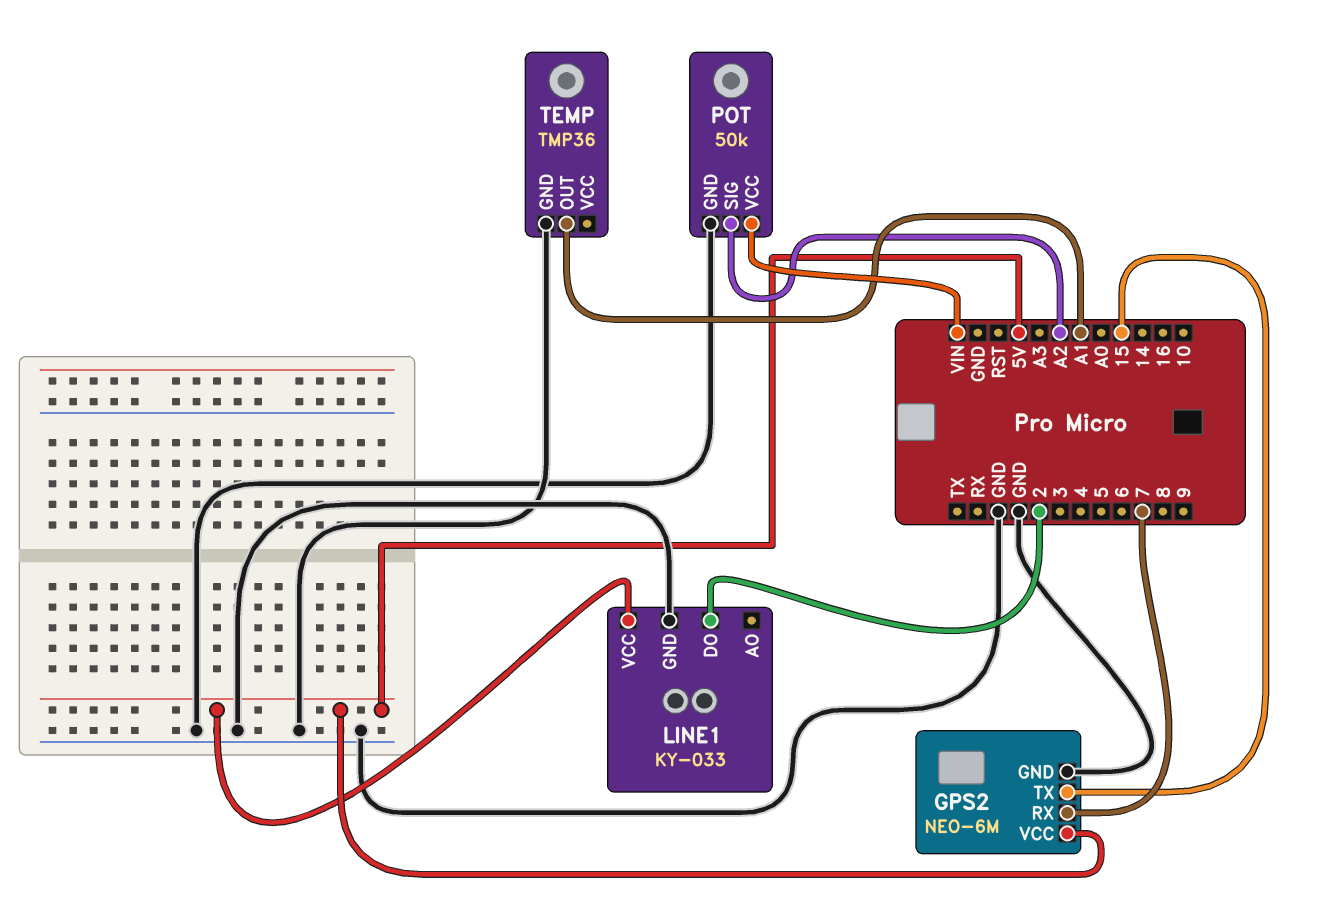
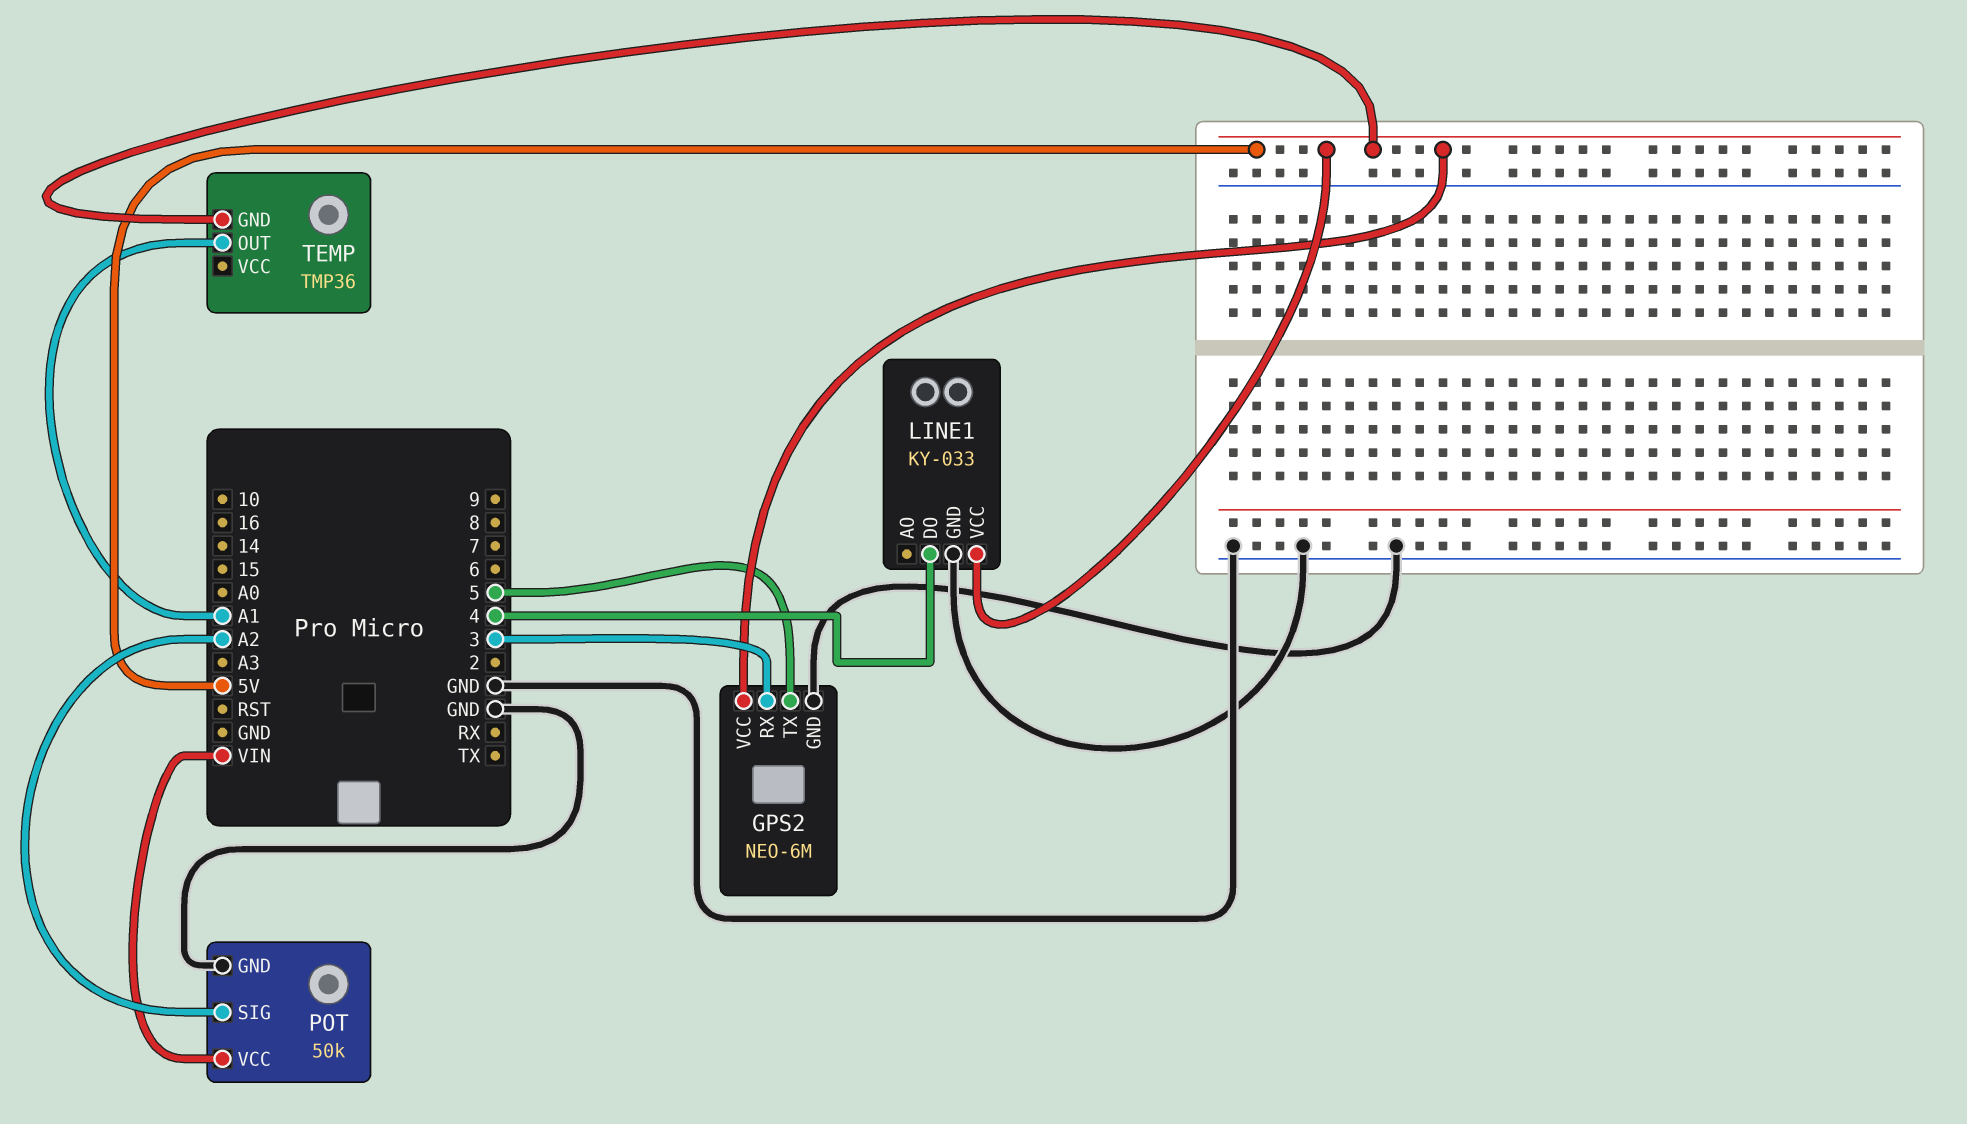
GPS2 pin RX: 7 -> 3
GPS2 pin TX: 15 -> 5
LINE1 pin DO: 2 -> 4
TEMP pin GND: GND -> 5V

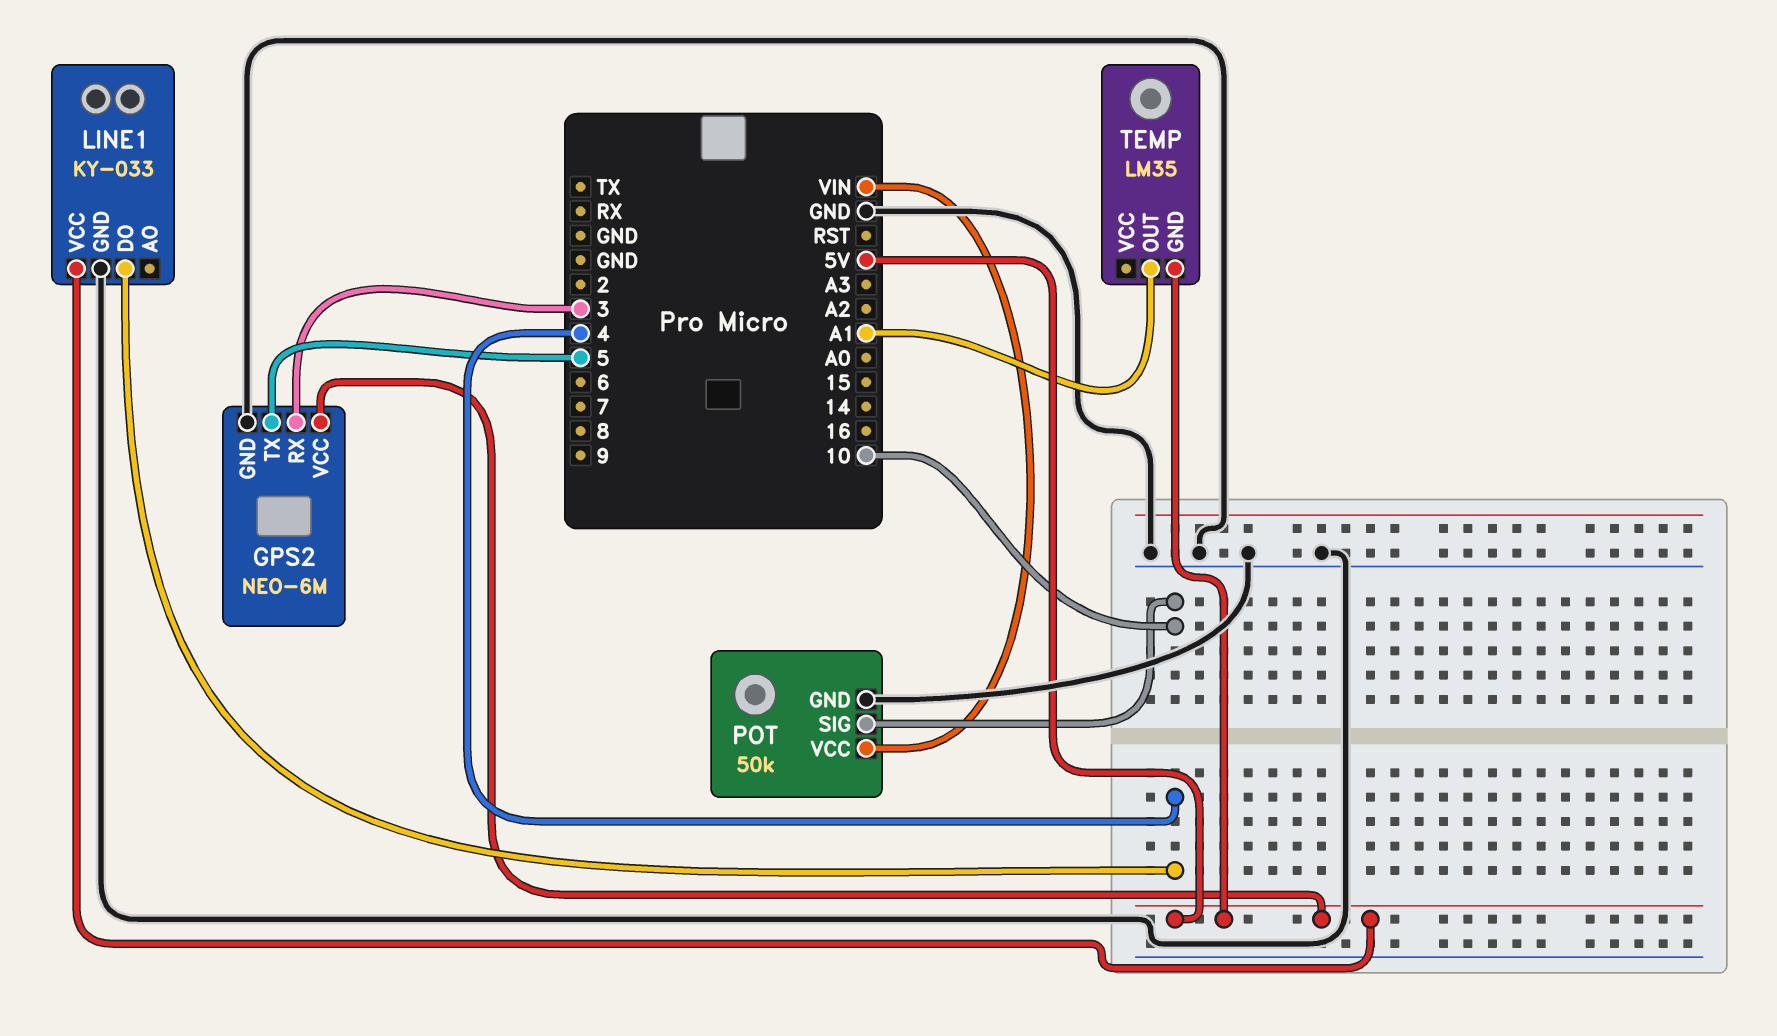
POT pin SIG: A2 -> 10
TEMP: TMP36 -> LM35

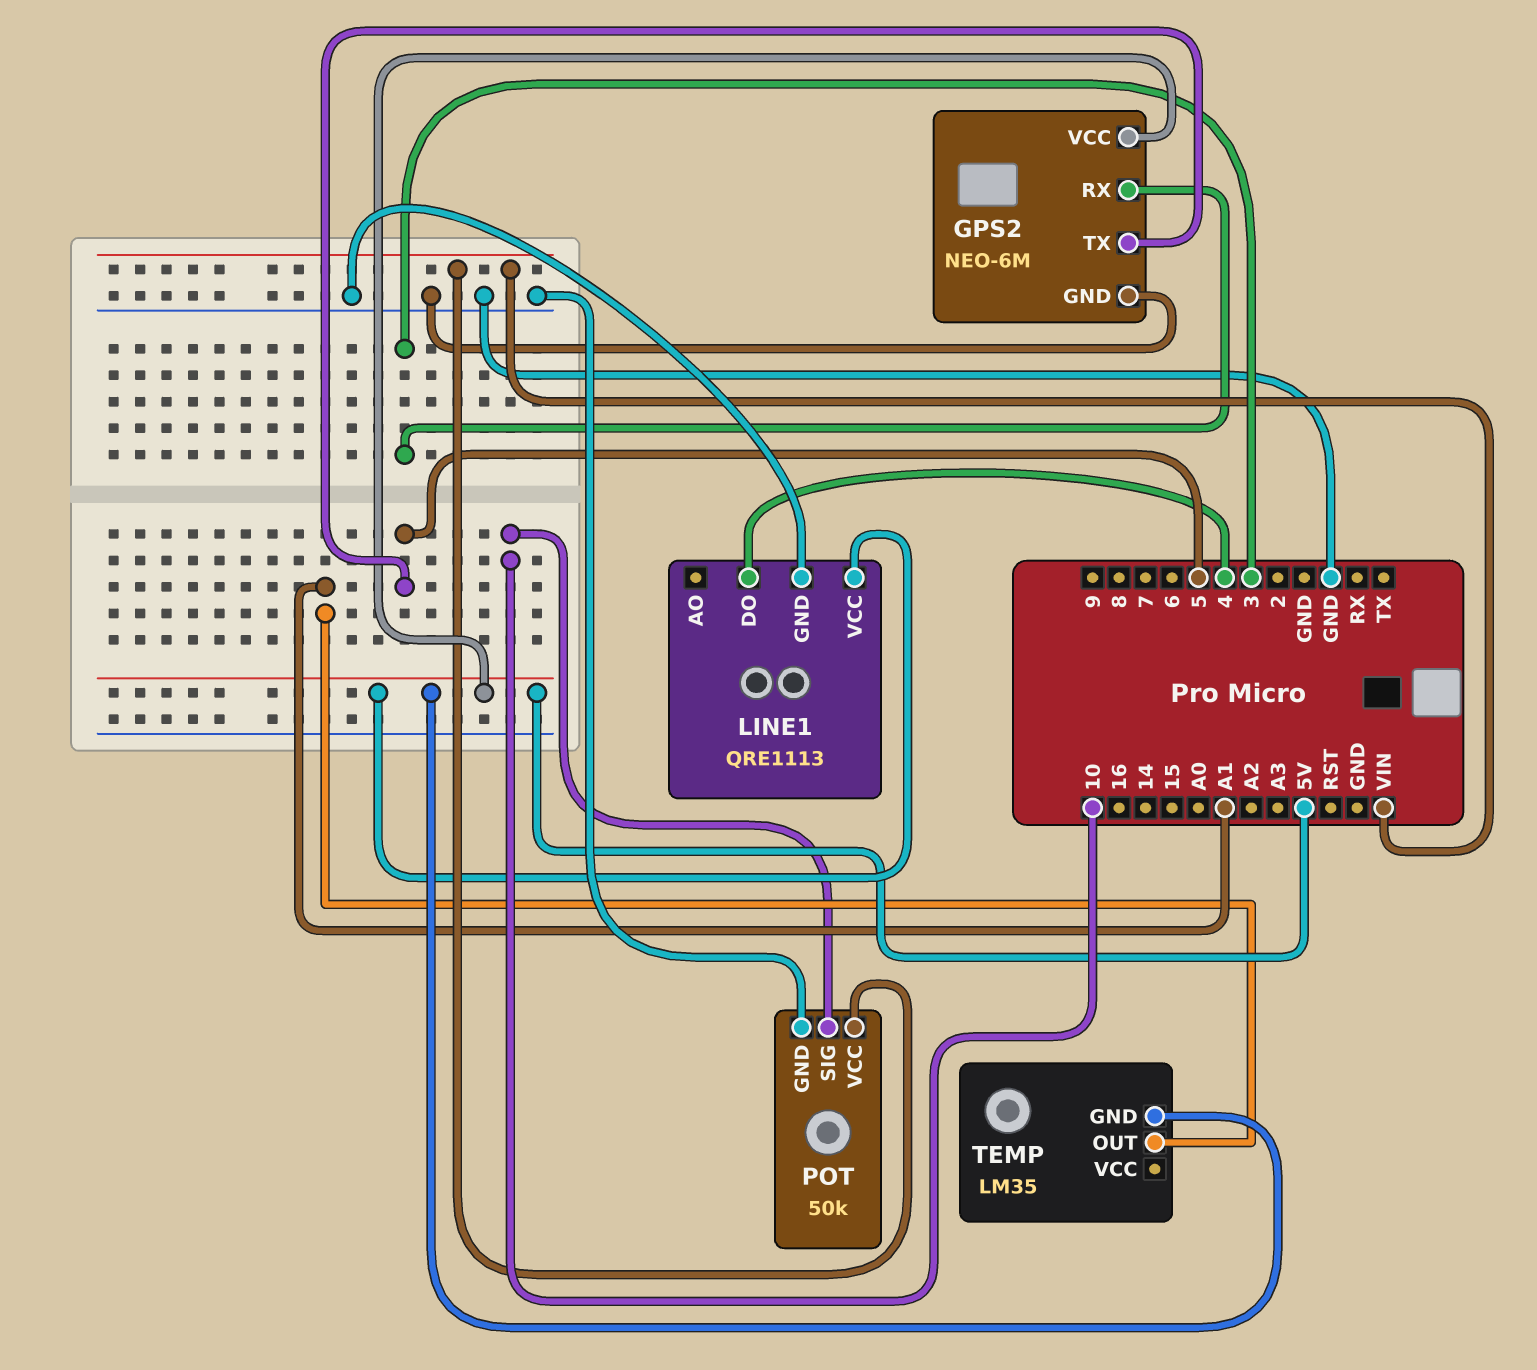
LINE1: KY-033 -> QRE1113

